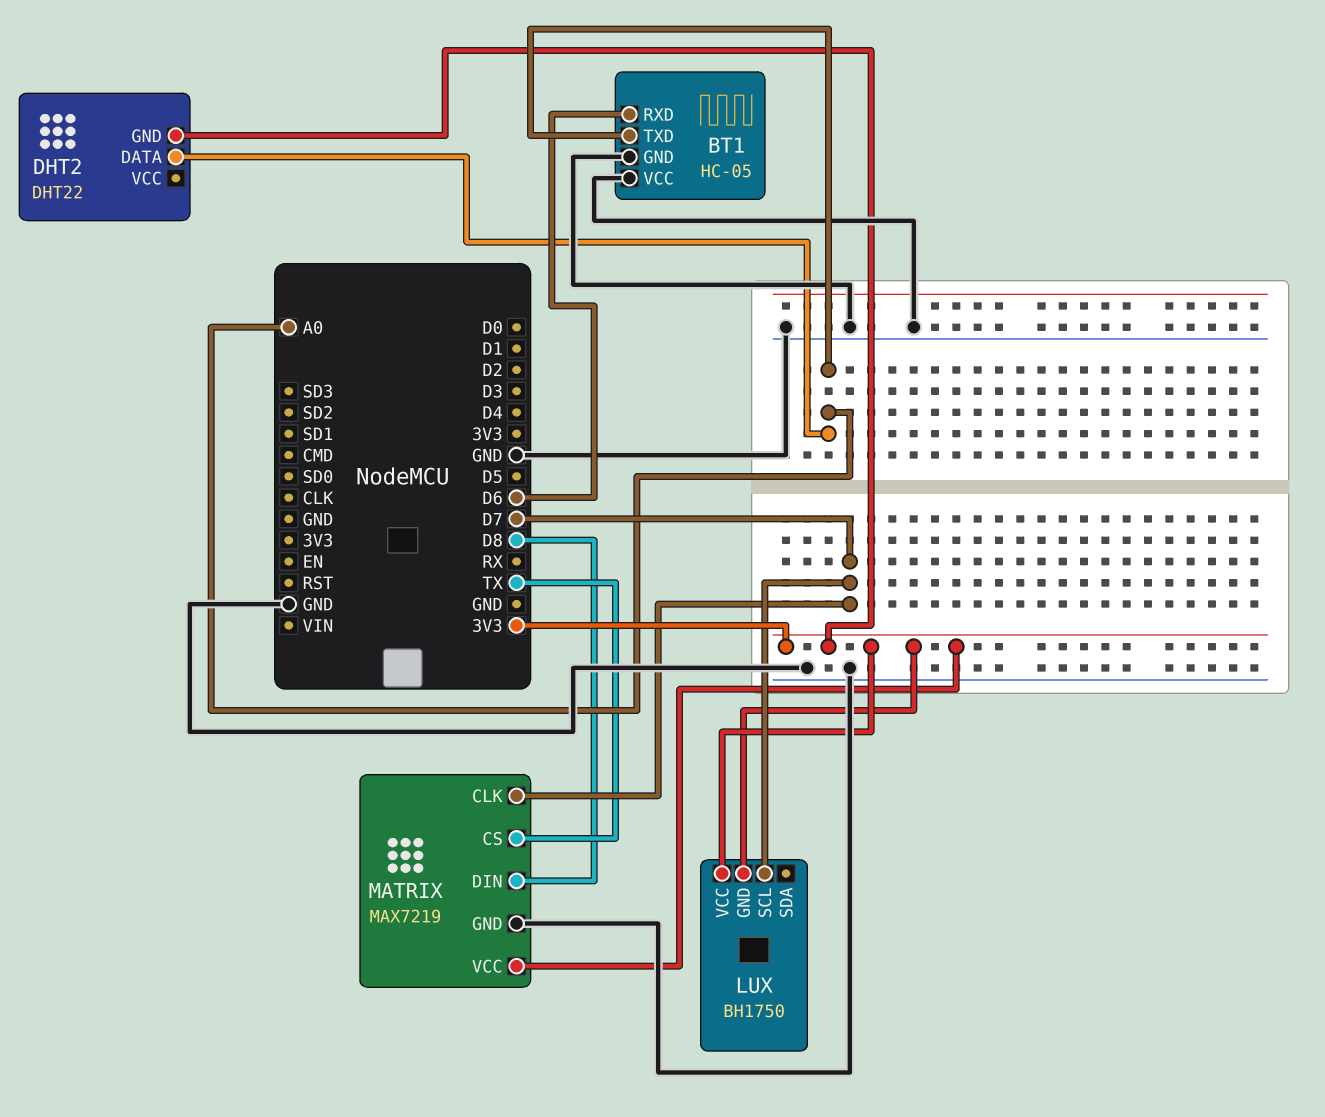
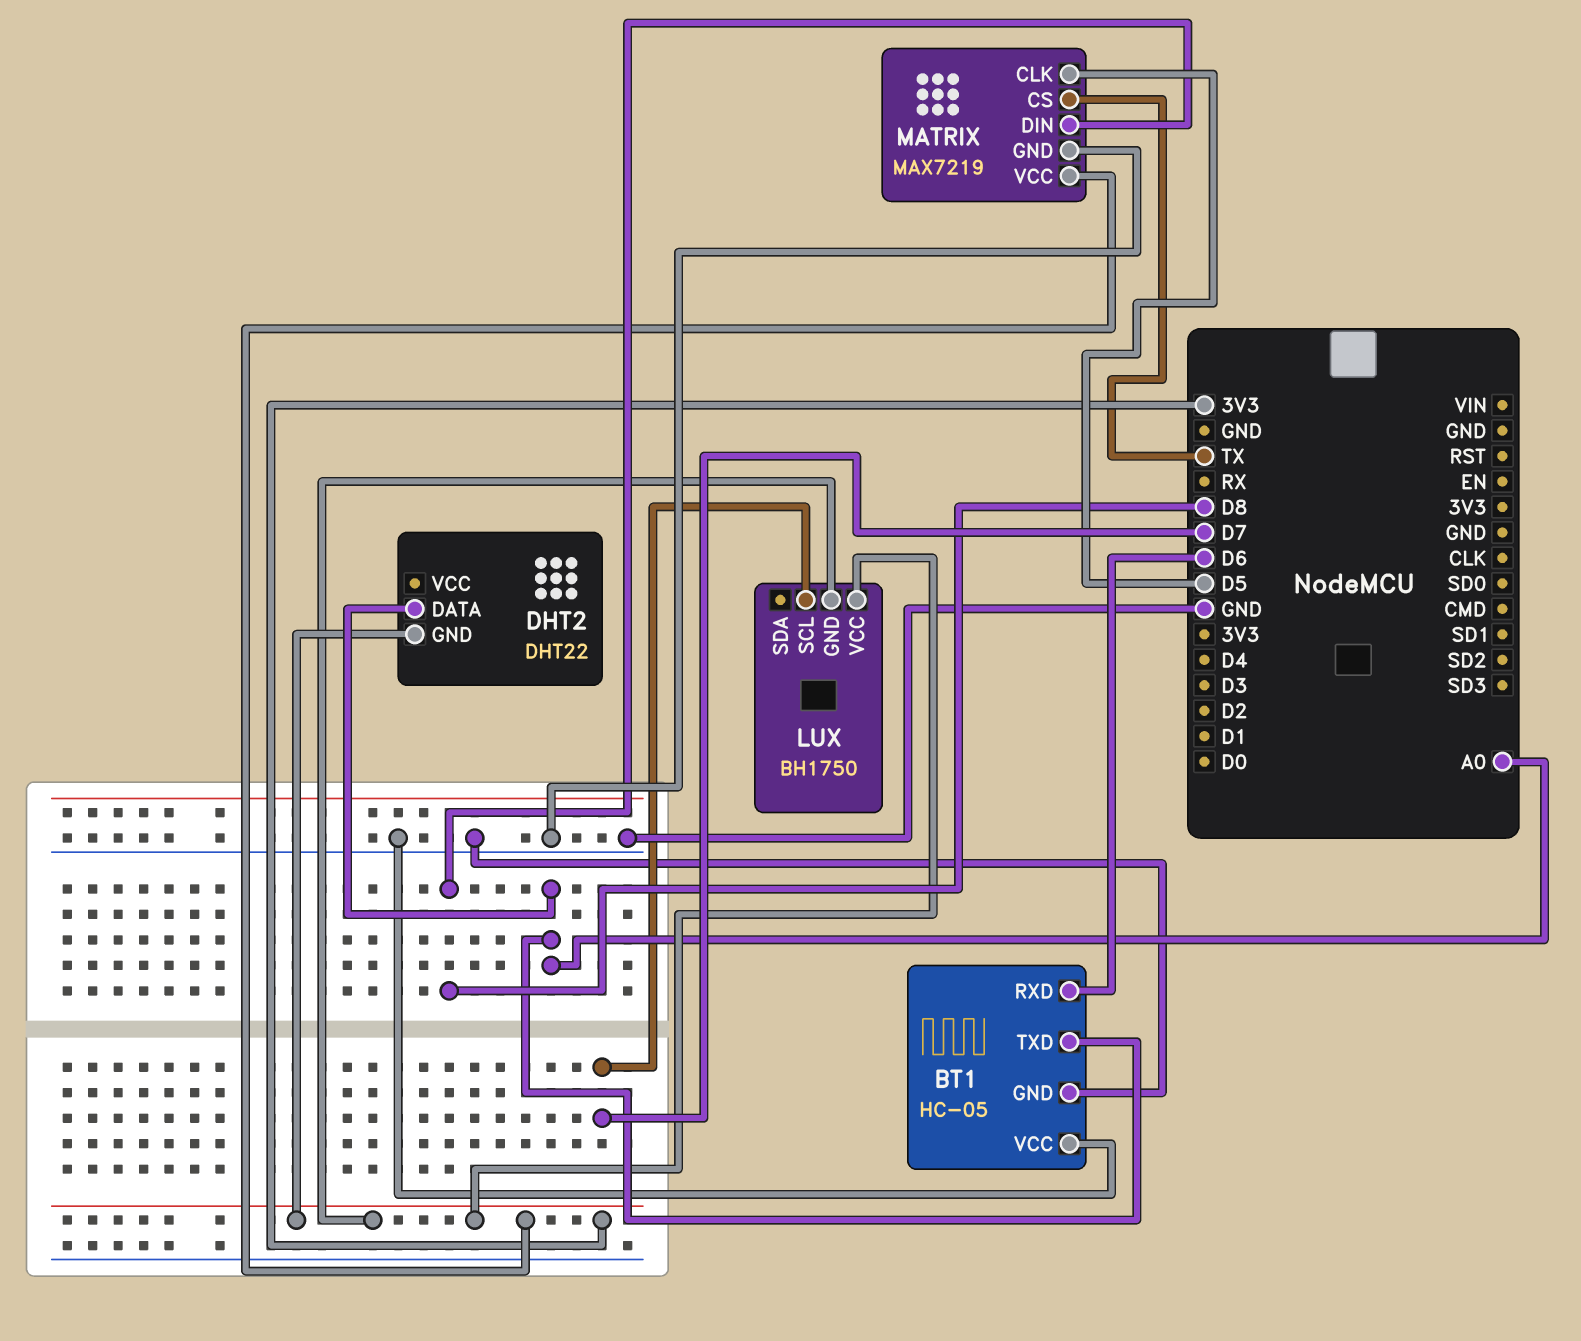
MATRIX pin CLK: D7 -> D5

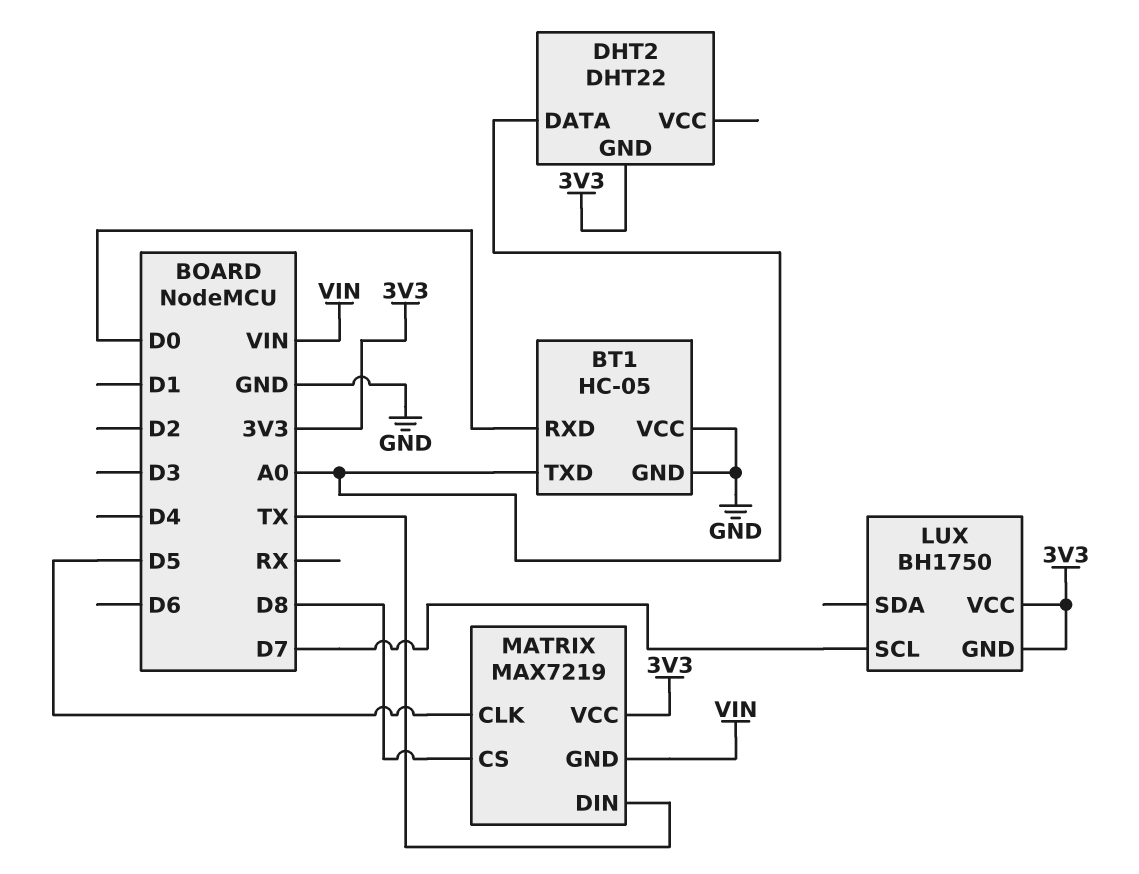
BT1 pin RXD: D6 -> D0
MATRIX pin CS: TX -> D8
MATRIX pin DIN: D8 -> TX
MATRIX pin GND: GND -> VIN

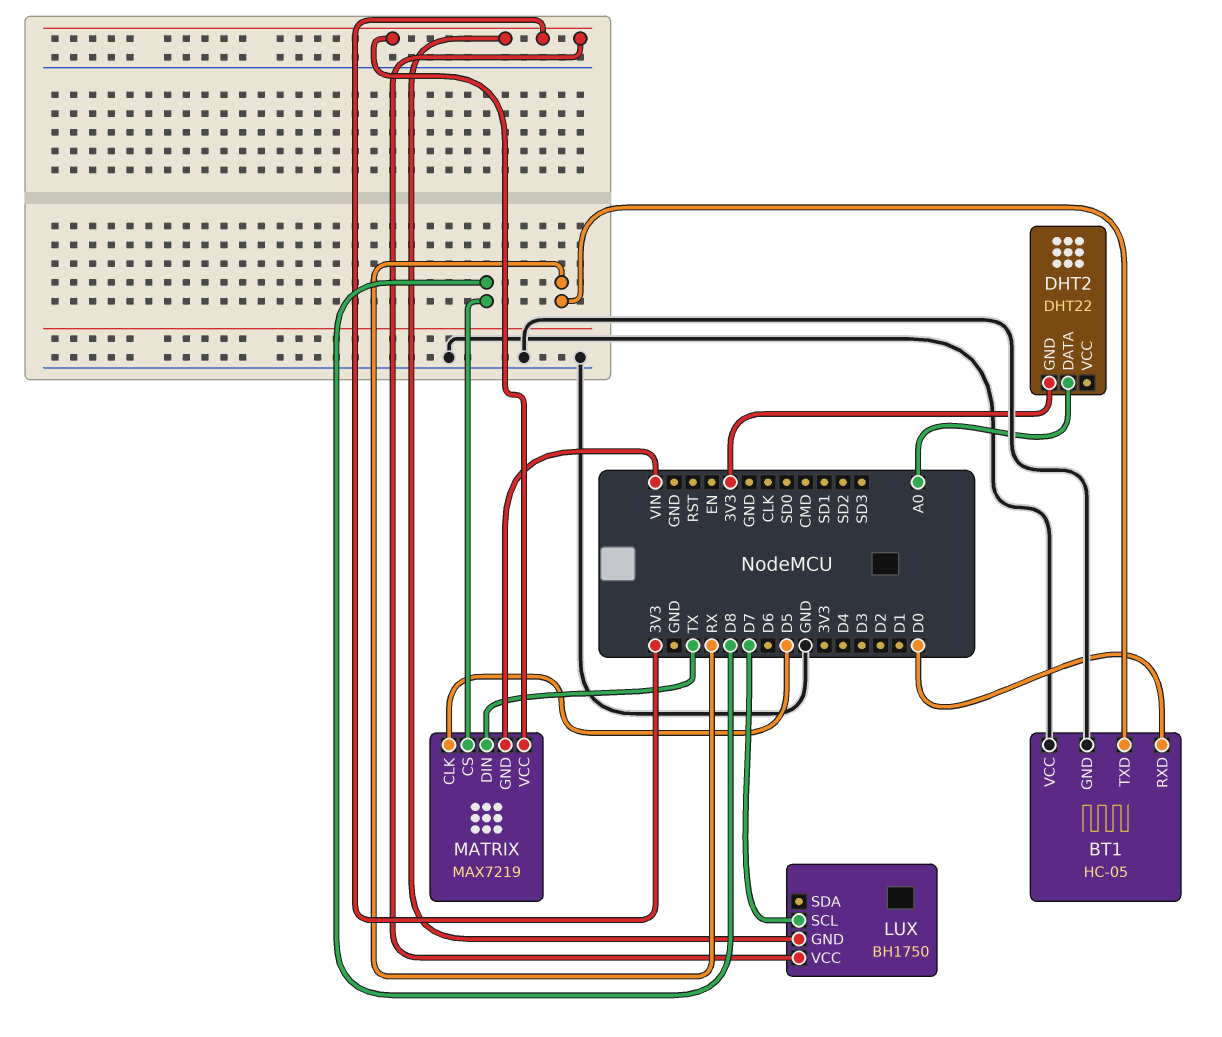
BT1 pin TXD: A0 -> RX

